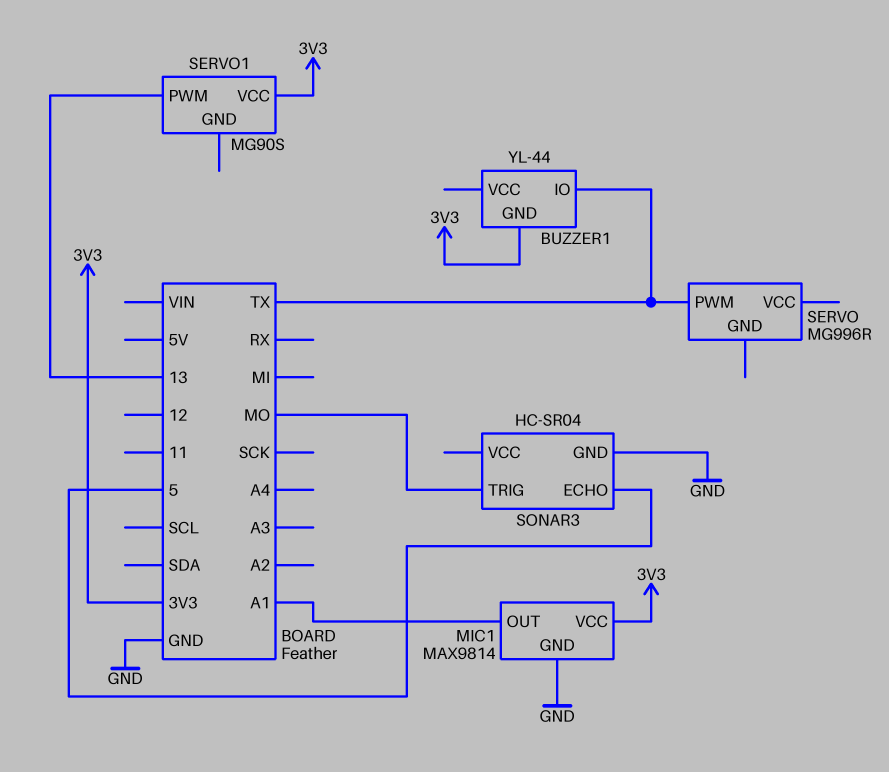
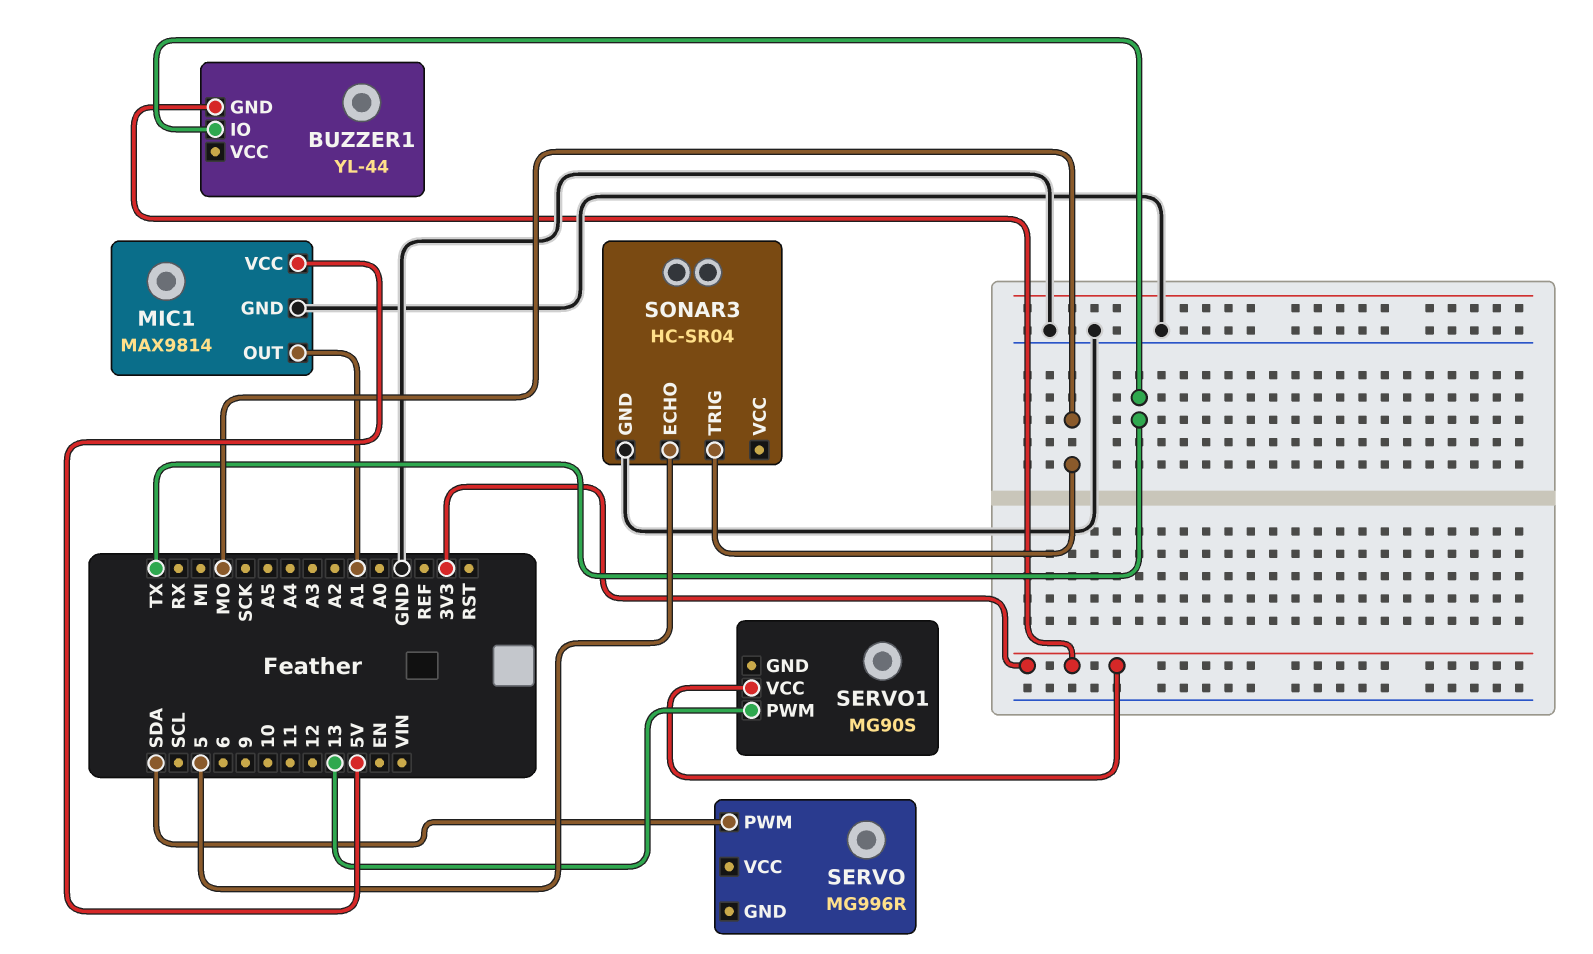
MIC1 pin VCC: 3V3 -> 5V
SERVO pin PWM: TX -> SDA

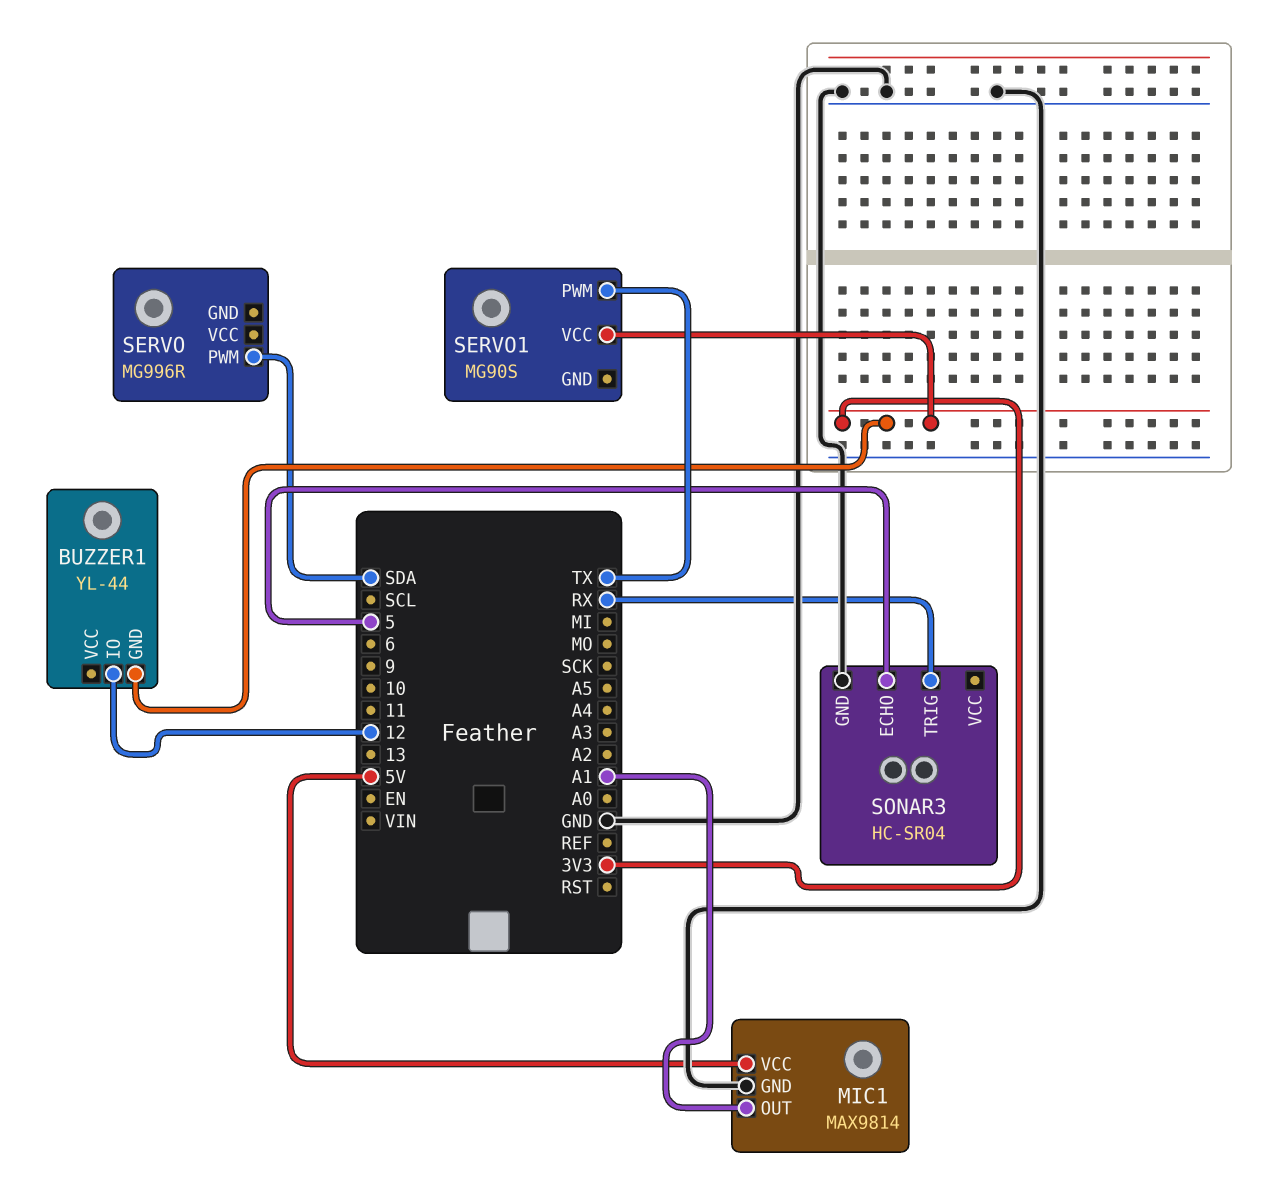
BUZZER1 pin IO: TX -> 12
SERVO1 pin PWM: 13 -> TX
SONAR3 pin TRIG: MO -> RX

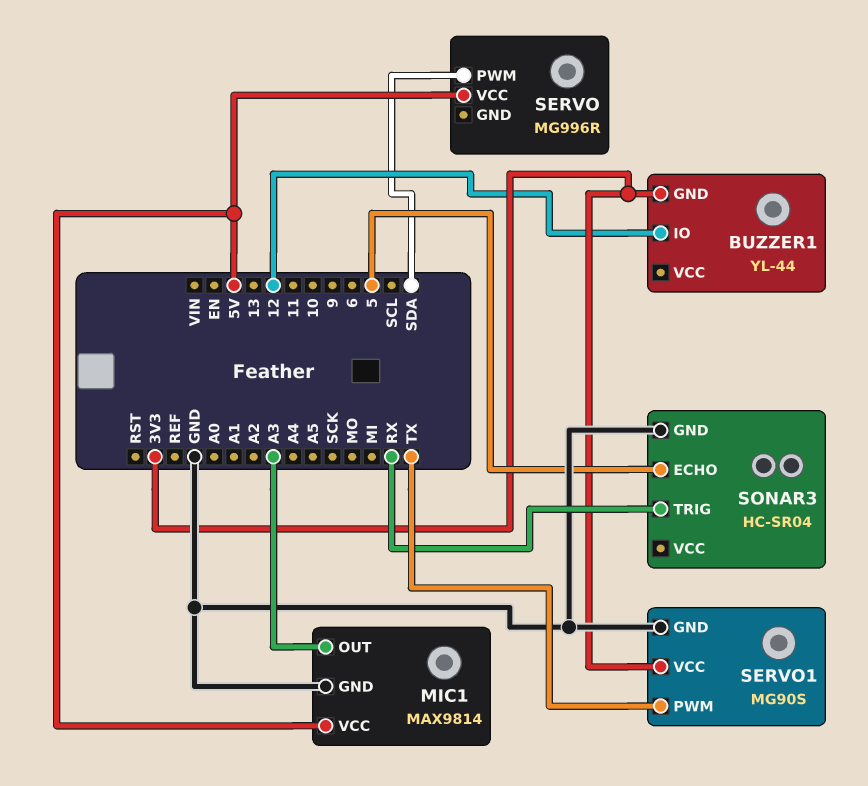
MIC1 pin OUT: A1 -> A3
SERVO pin VCC: none -> 5V
SERVO1 pin GND: none -> GND

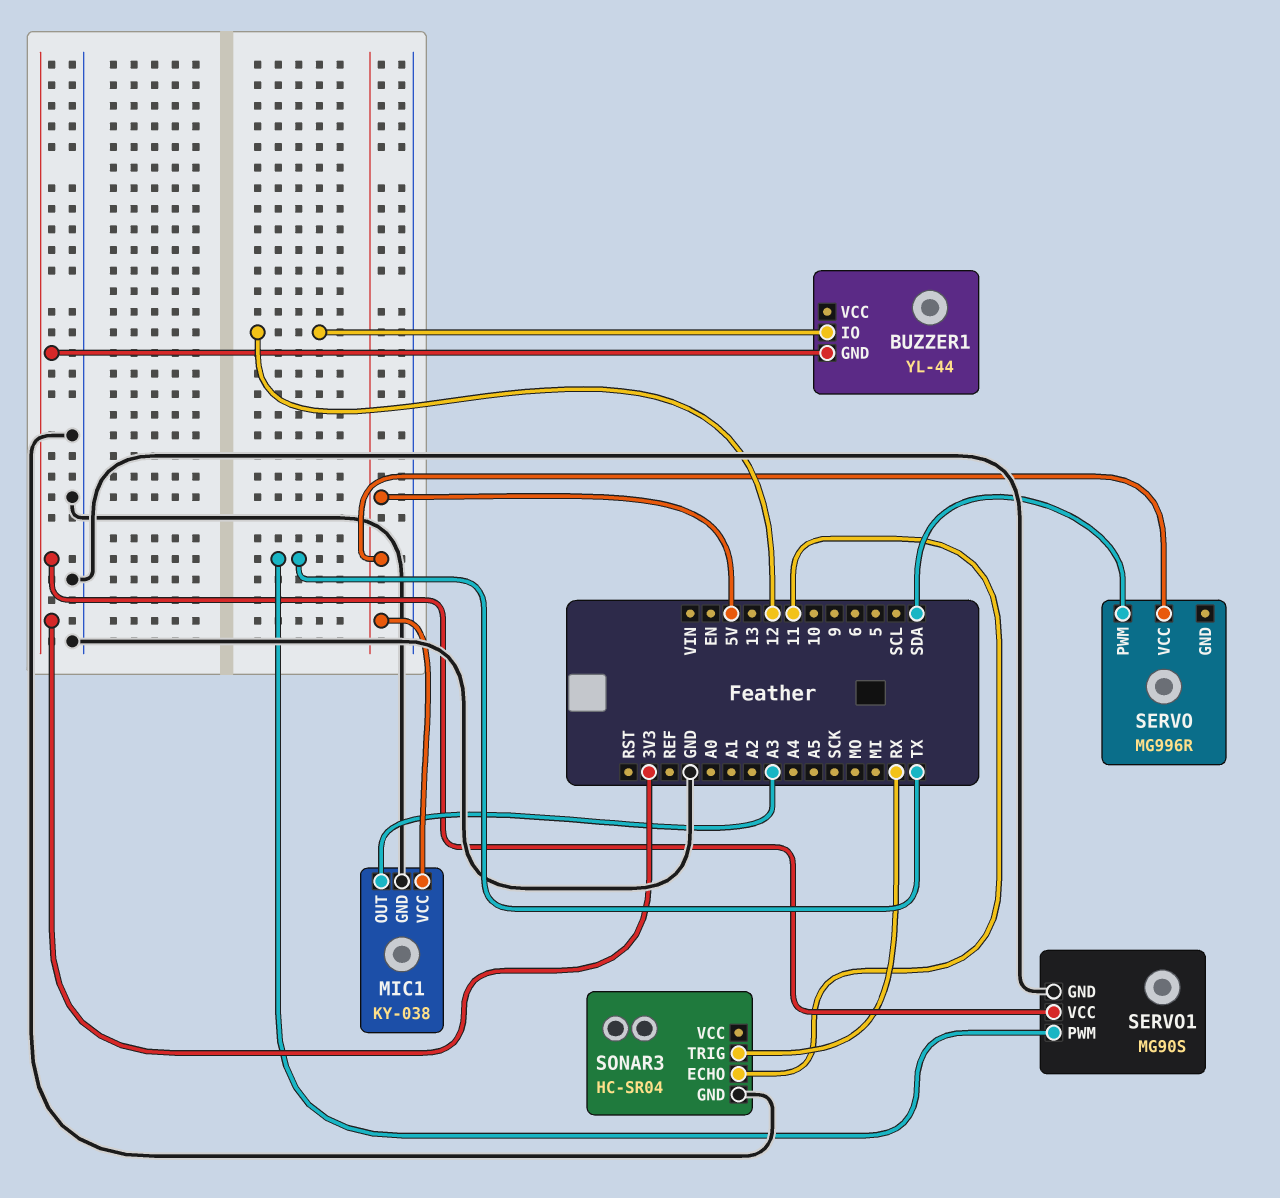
MIC1: MAX9814 -> KY-038
SONAR3 pin ECHO: 5 -> 11

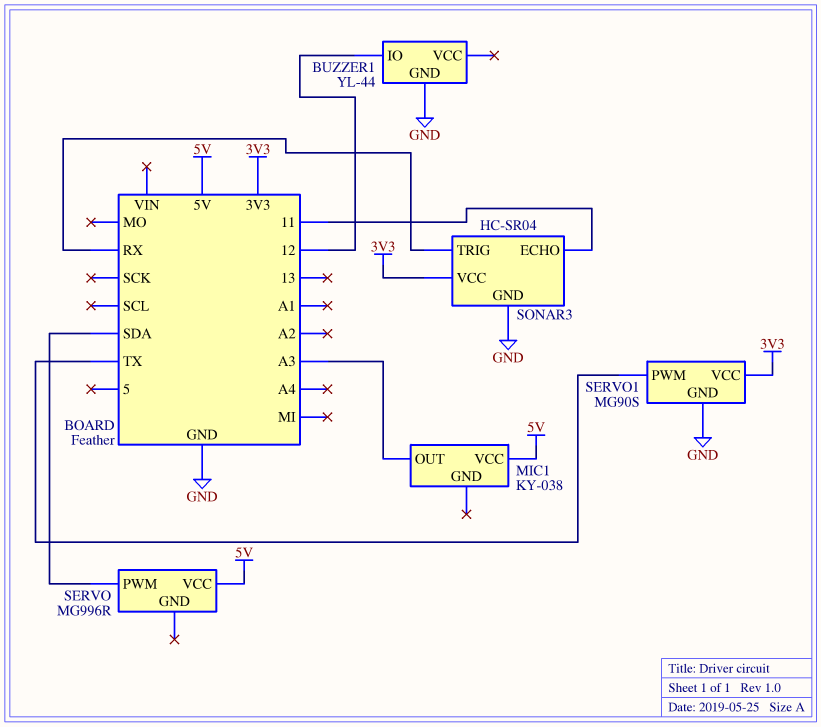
BUZZER1 pin GND: 3V3 -> GND
MIC1 pin GND: GND -> none
SONAR3 pin VCC: none -> 3V3

